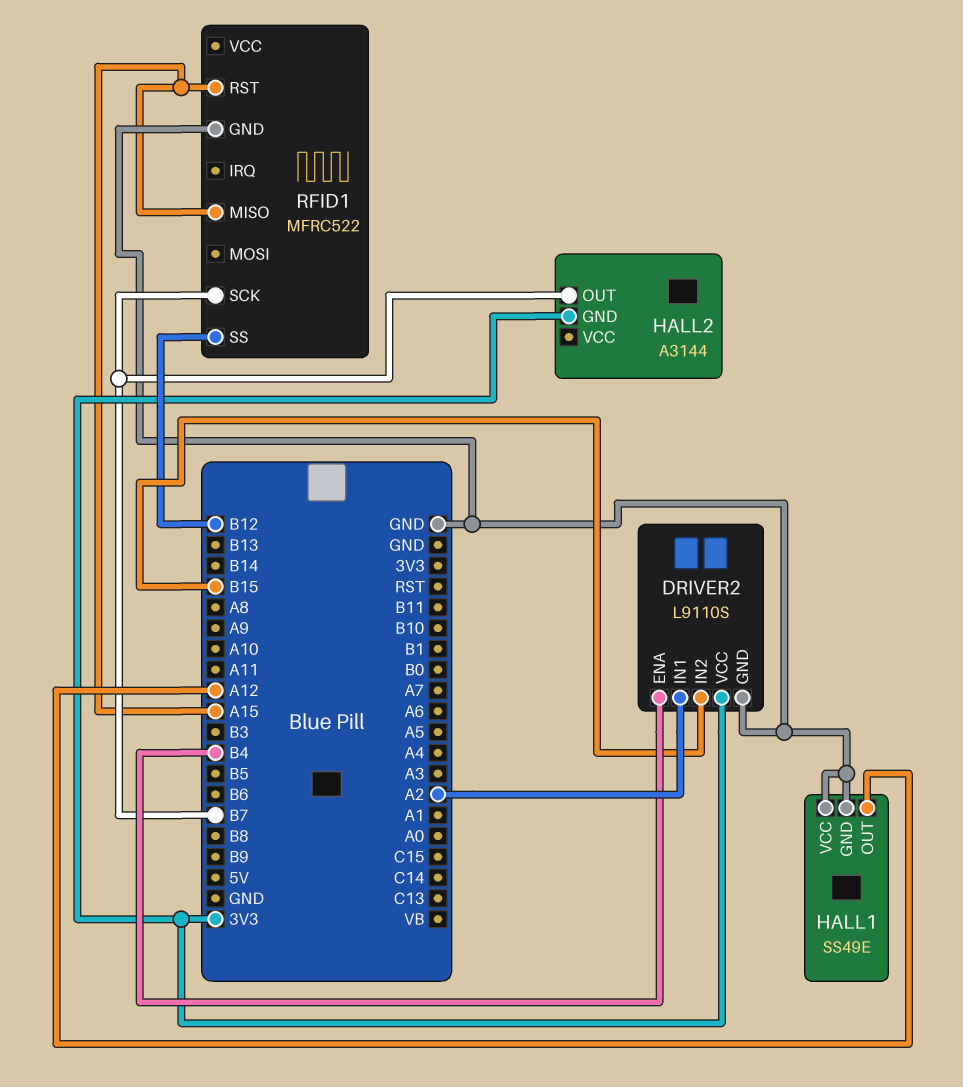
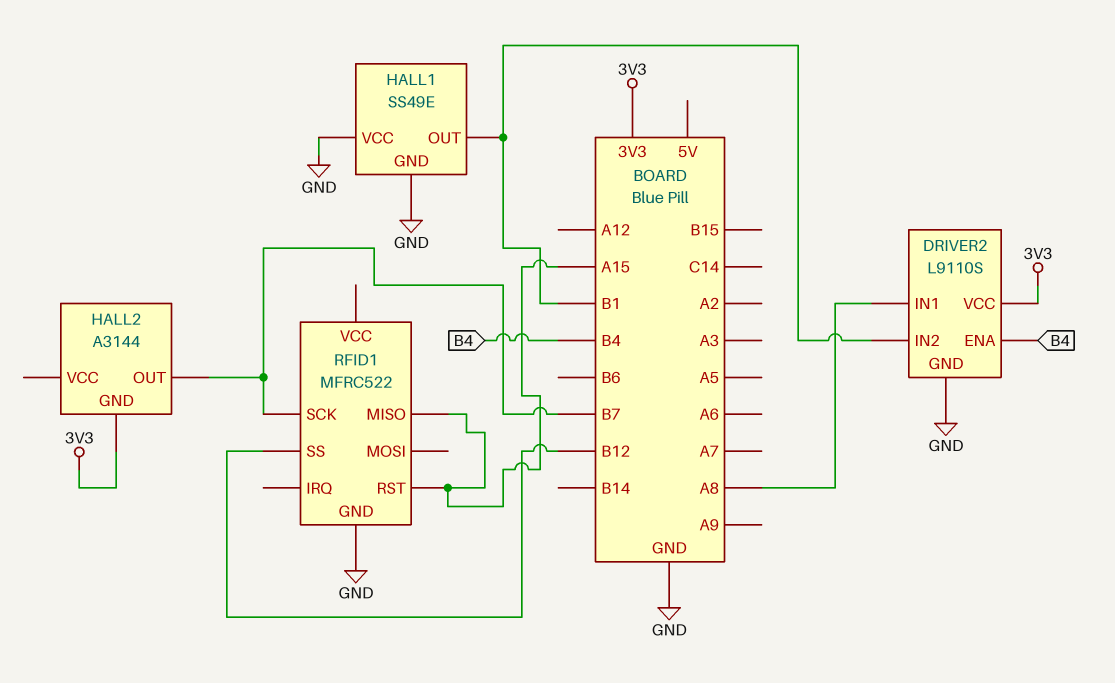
DRIVER2 pin IN1: A2 -> A8
DRIVER2 pin IN2: B15 -> B1
HALL1 pin OUT: A12 -> B1

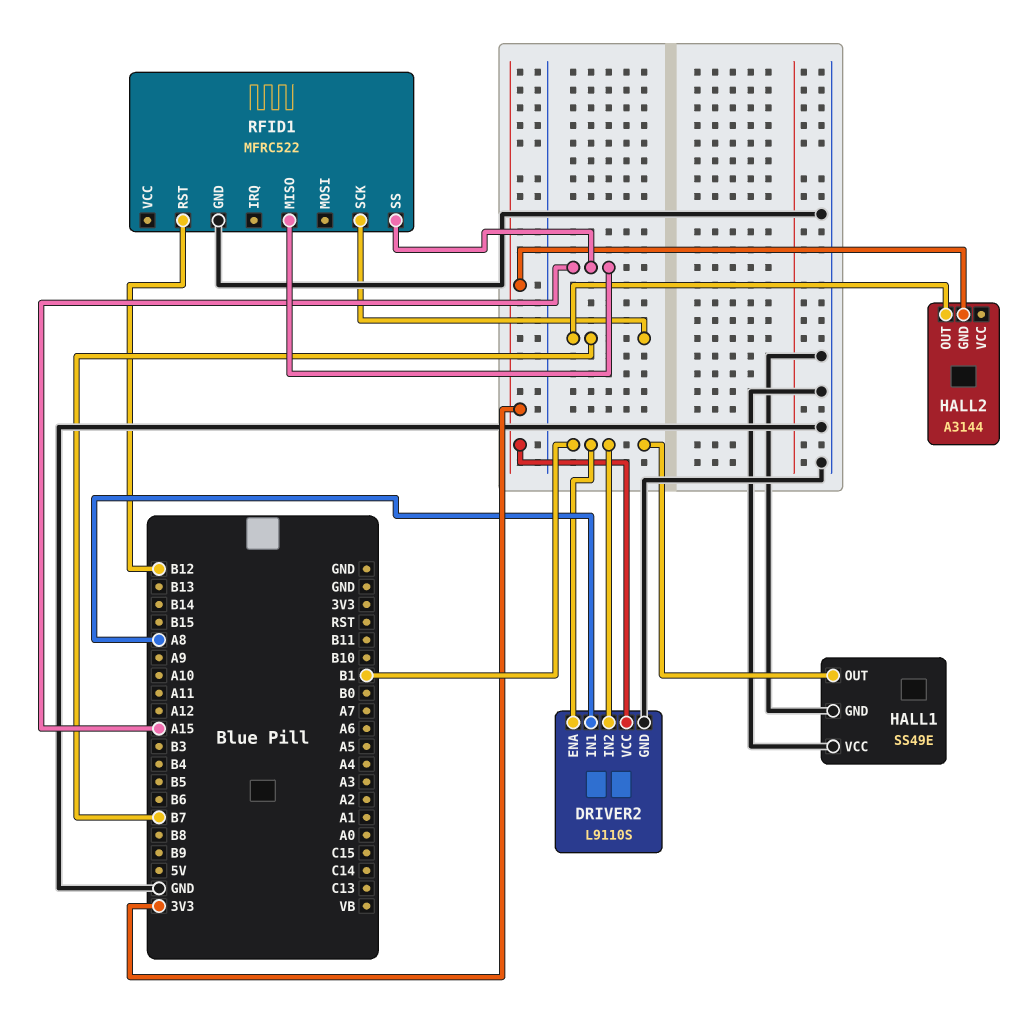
DRIVER2 pin ENA: B4 -> B1
RFID1 pin RST: A15 -> B12
RFID1 pin SS: B12 -> A15

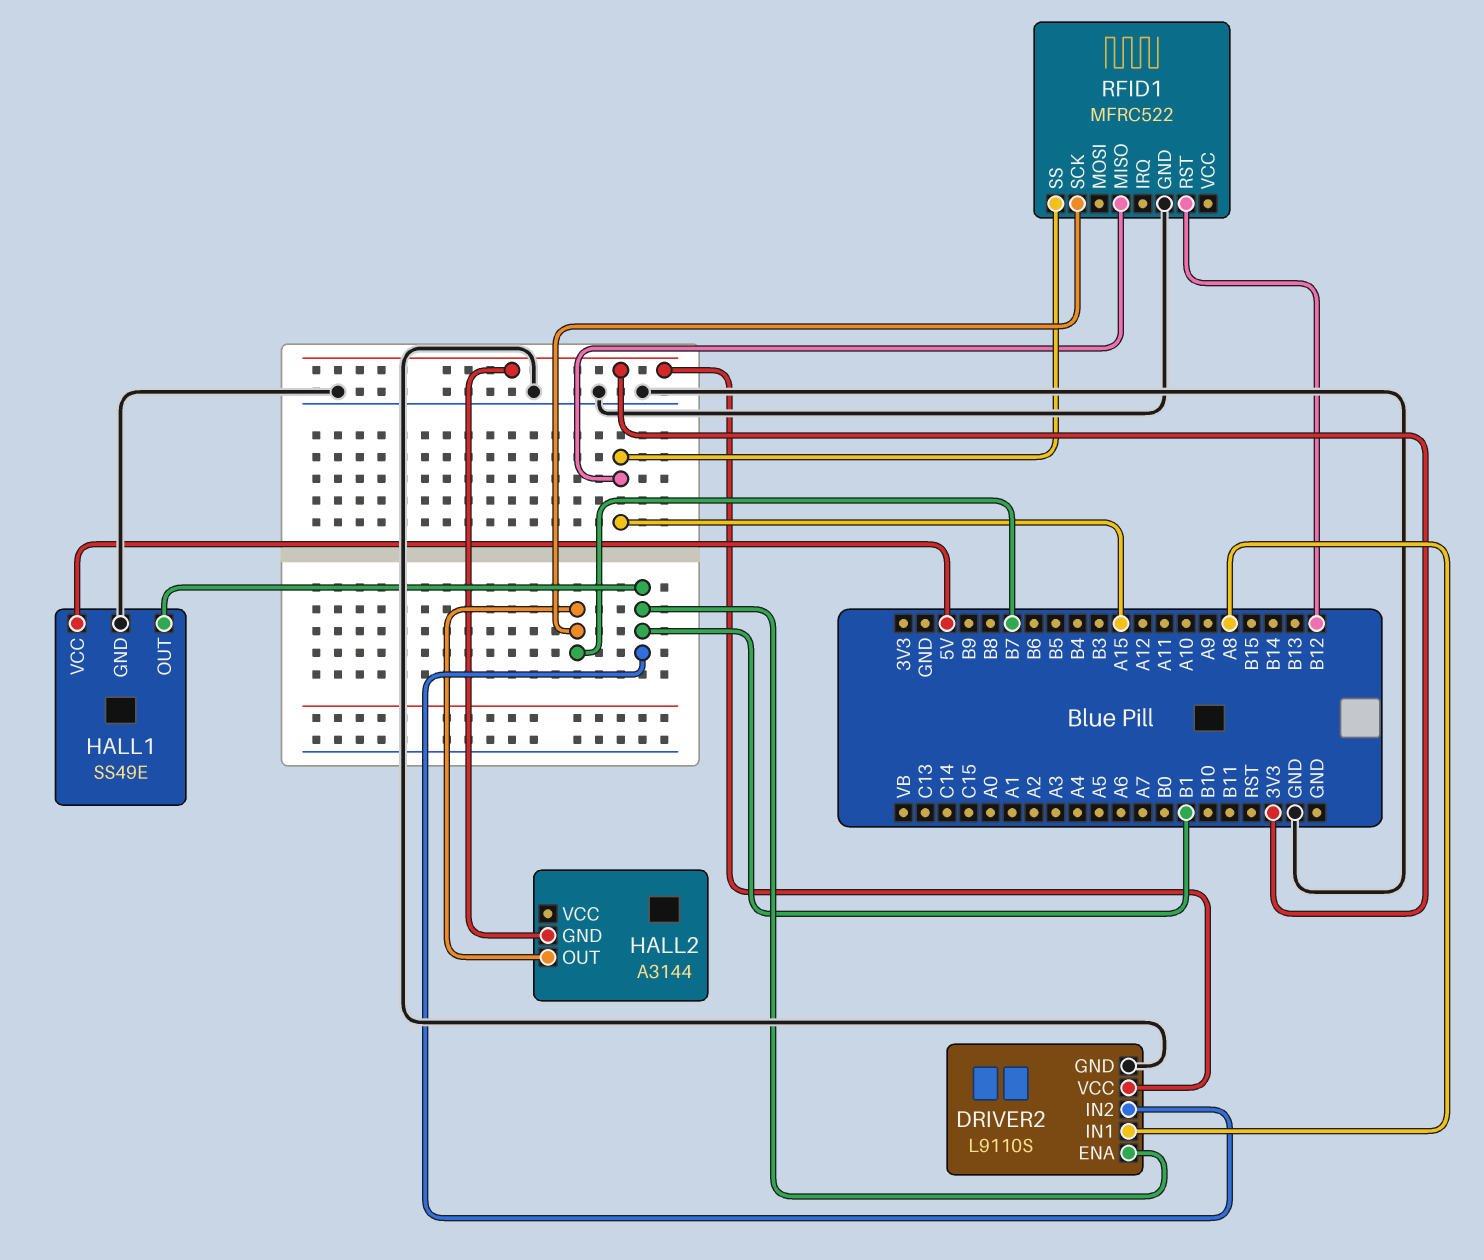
HALL1 pin VCC: GND -> 5V

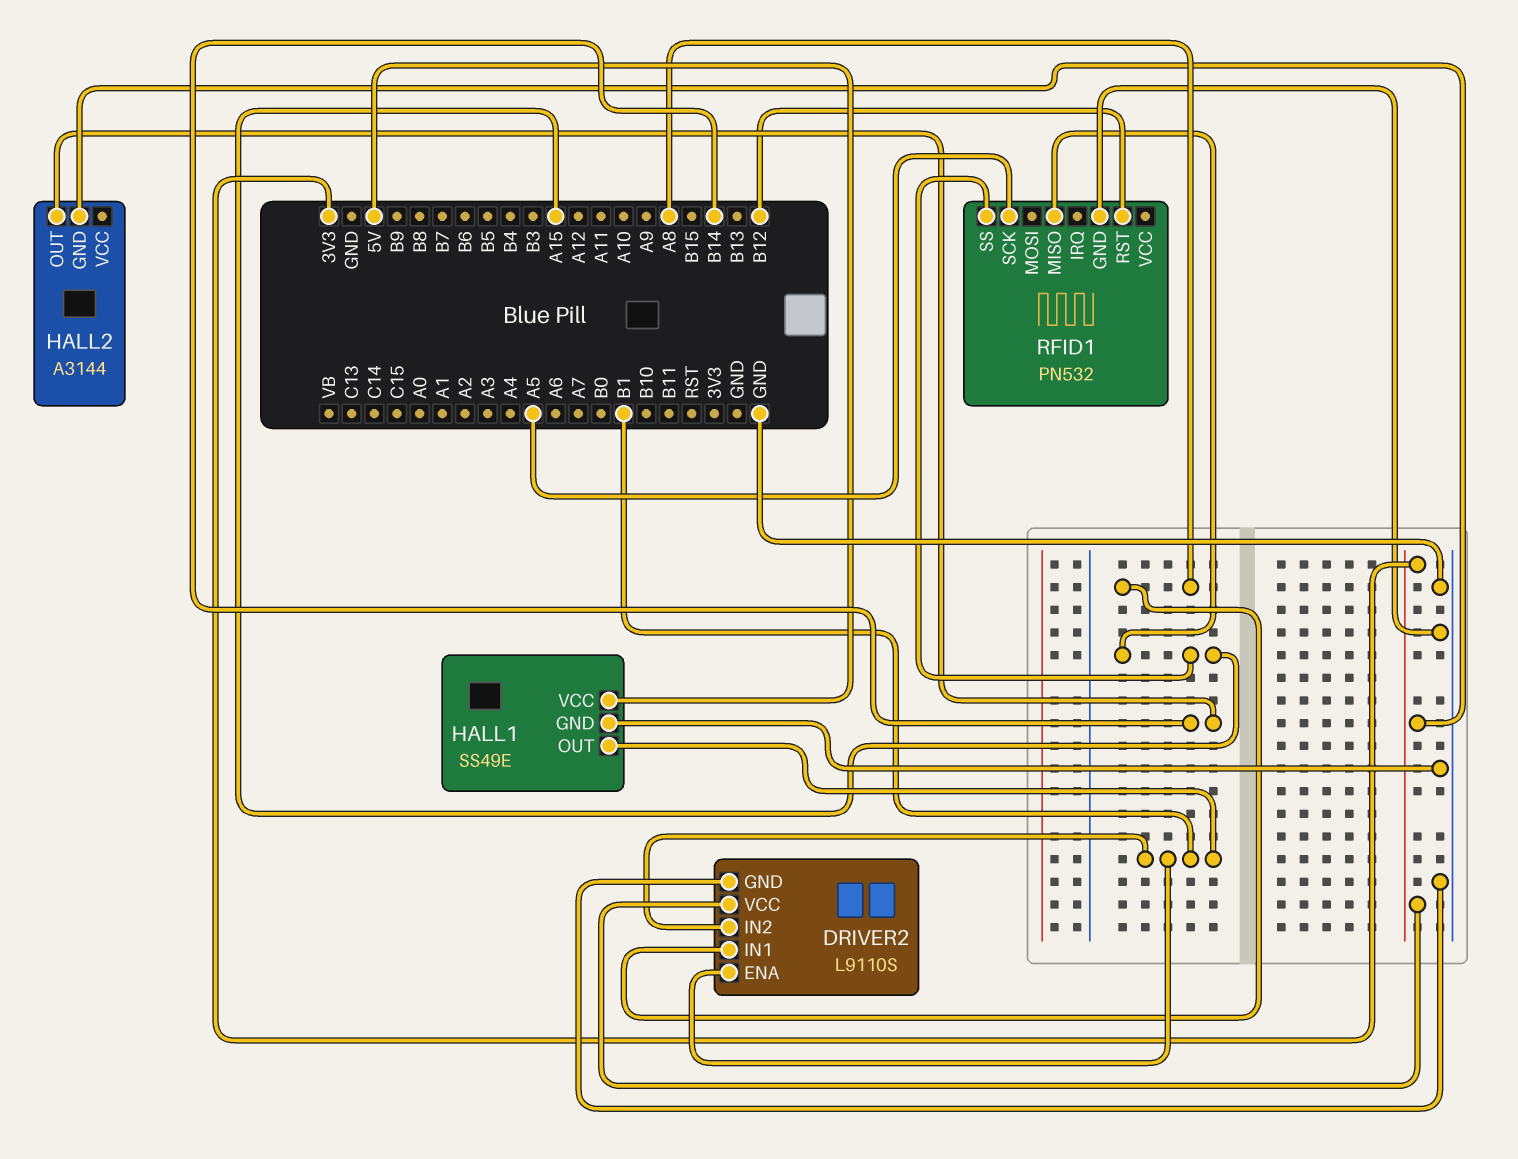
HALL2 pin OUT: B7 -> B14
RFID1: MFRC522 -> PN532
RFID1 pin SCK: B7 -> A5

